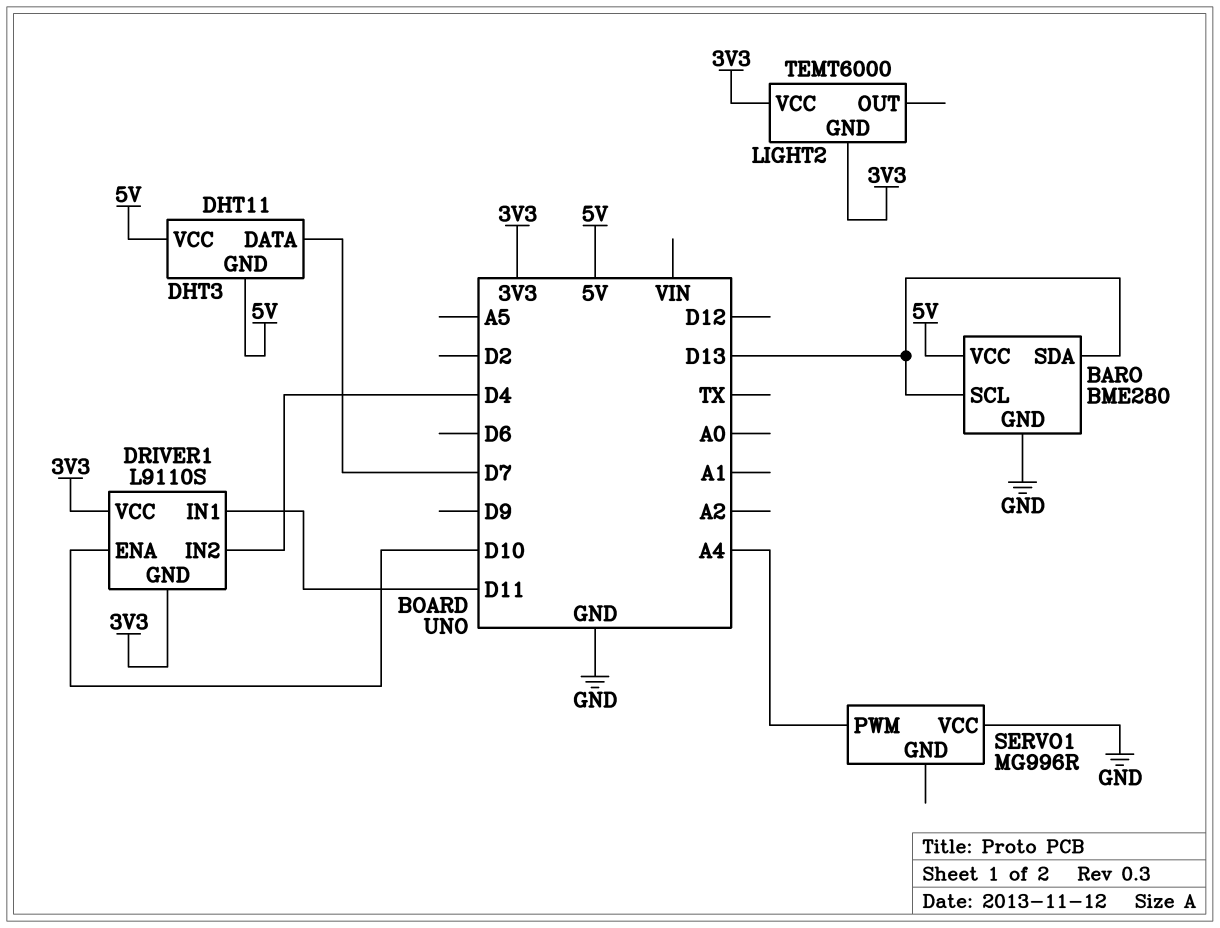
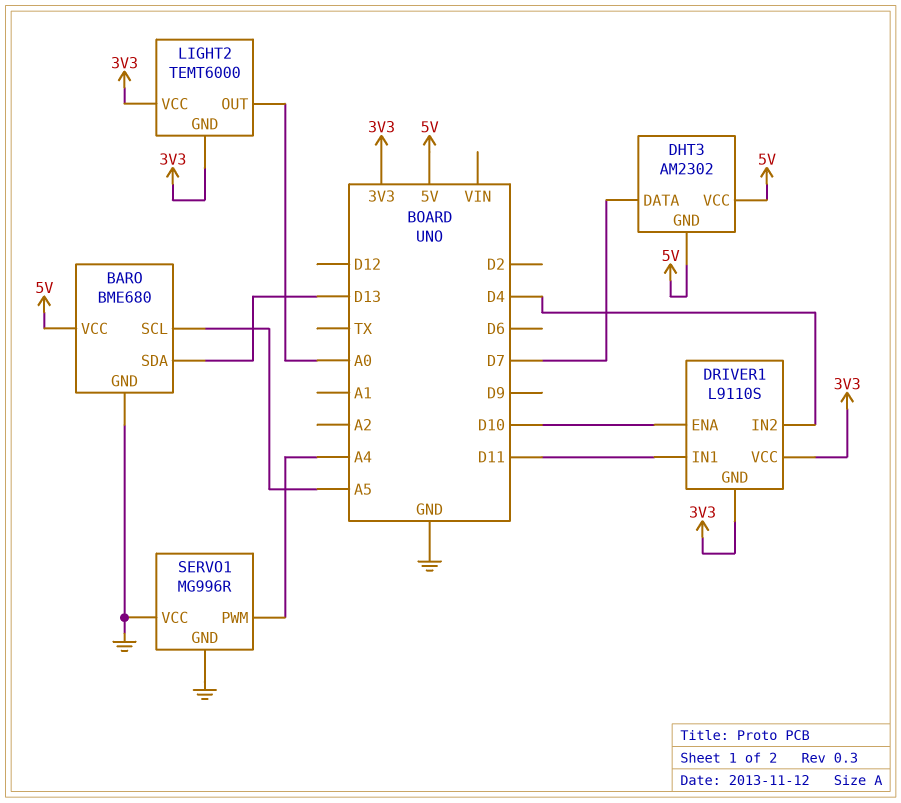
BARO: BME280 -> BME680
BARO pin SCL: D13 -> A5
DHT3: DHT11 -> AM2302
LIGHT2 pin OUT: none -> A0
SERVO1 pin GND: none -> GND

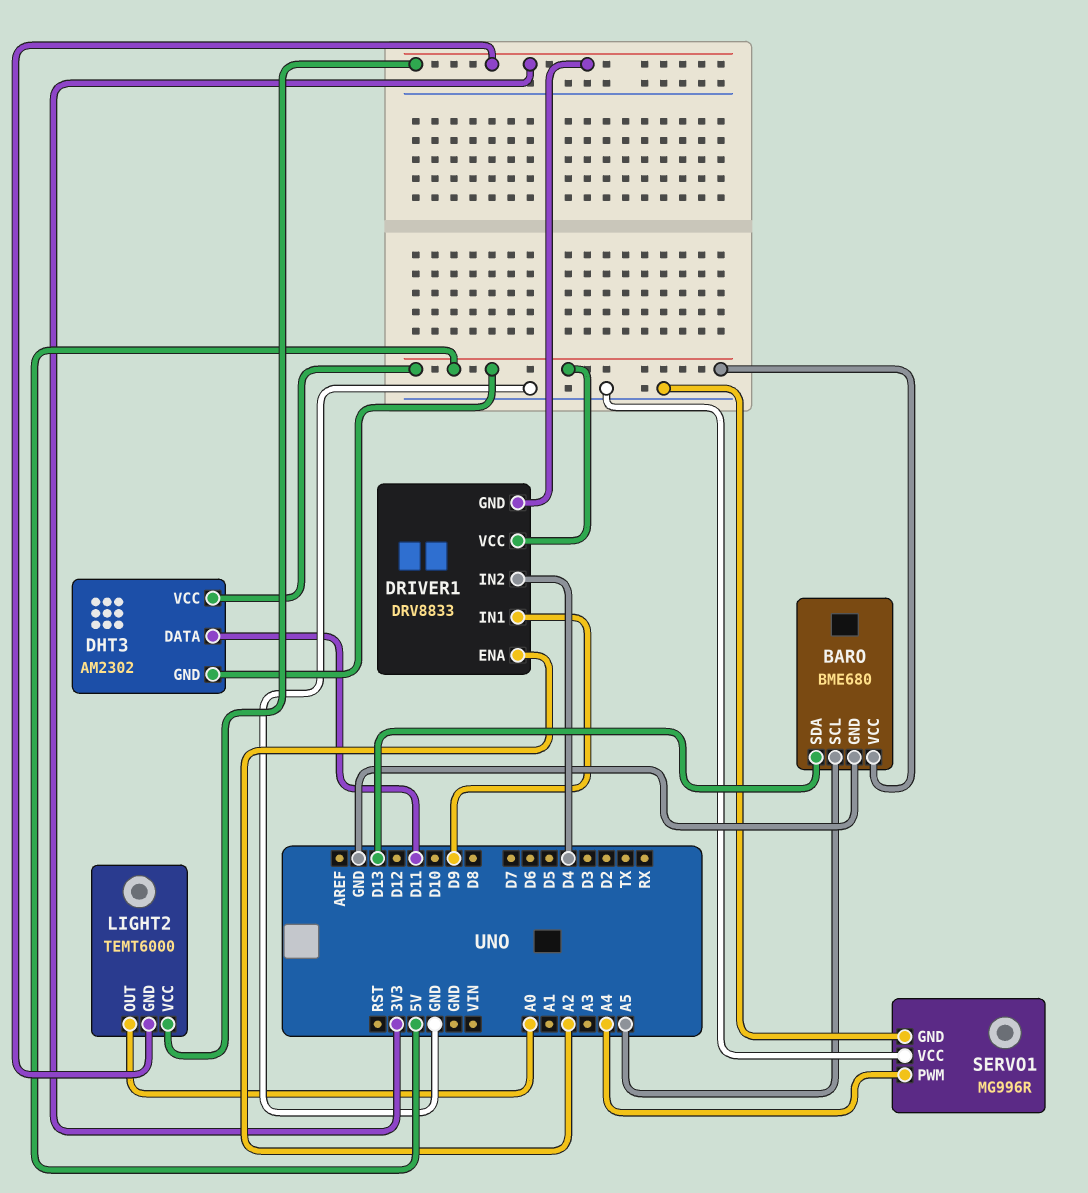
DHT3 pin DATA: D7 -> D11
DRIVER1: L9110S -> DRV8833
DRIVER1 pin ENA: D10 -> A2
DRIVER1 pin IN1: D11 -> D9
DRIVER1 pin VCC: 3V3 -> 5V

